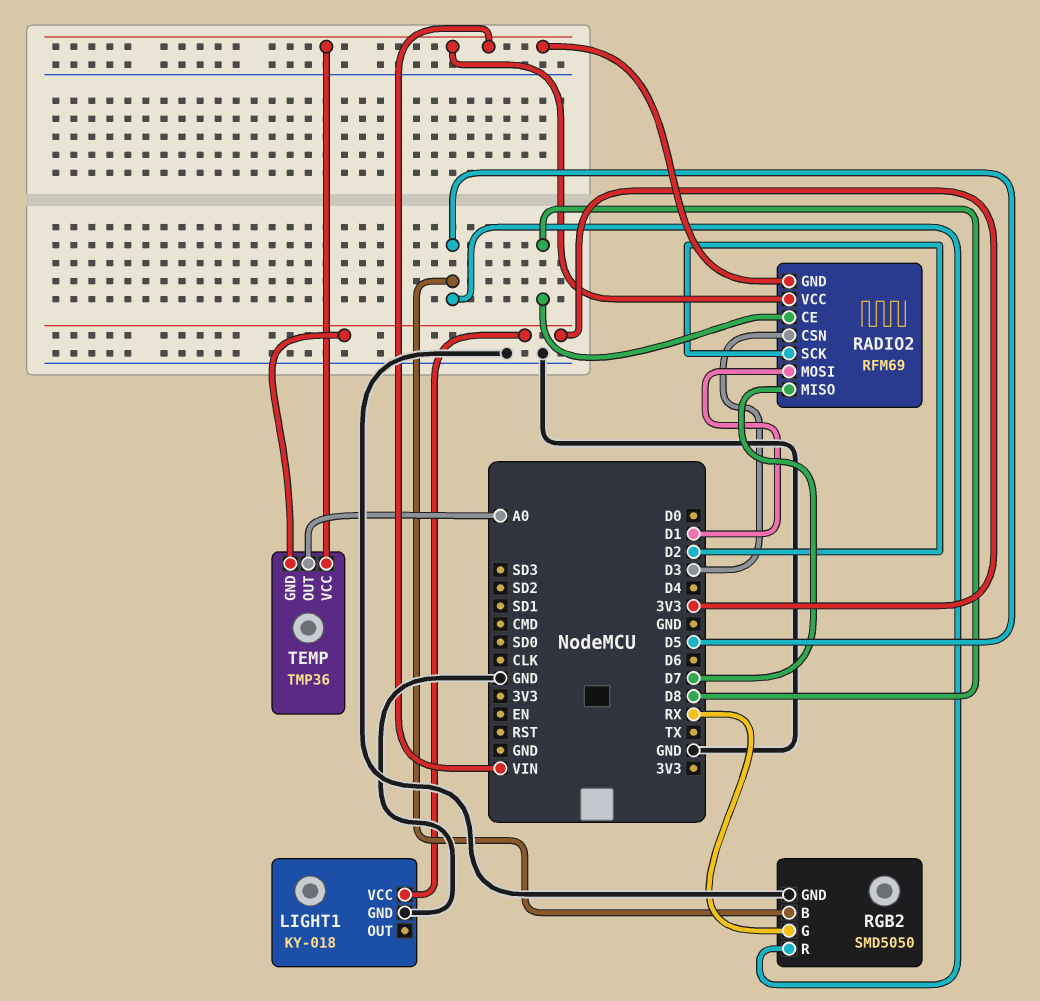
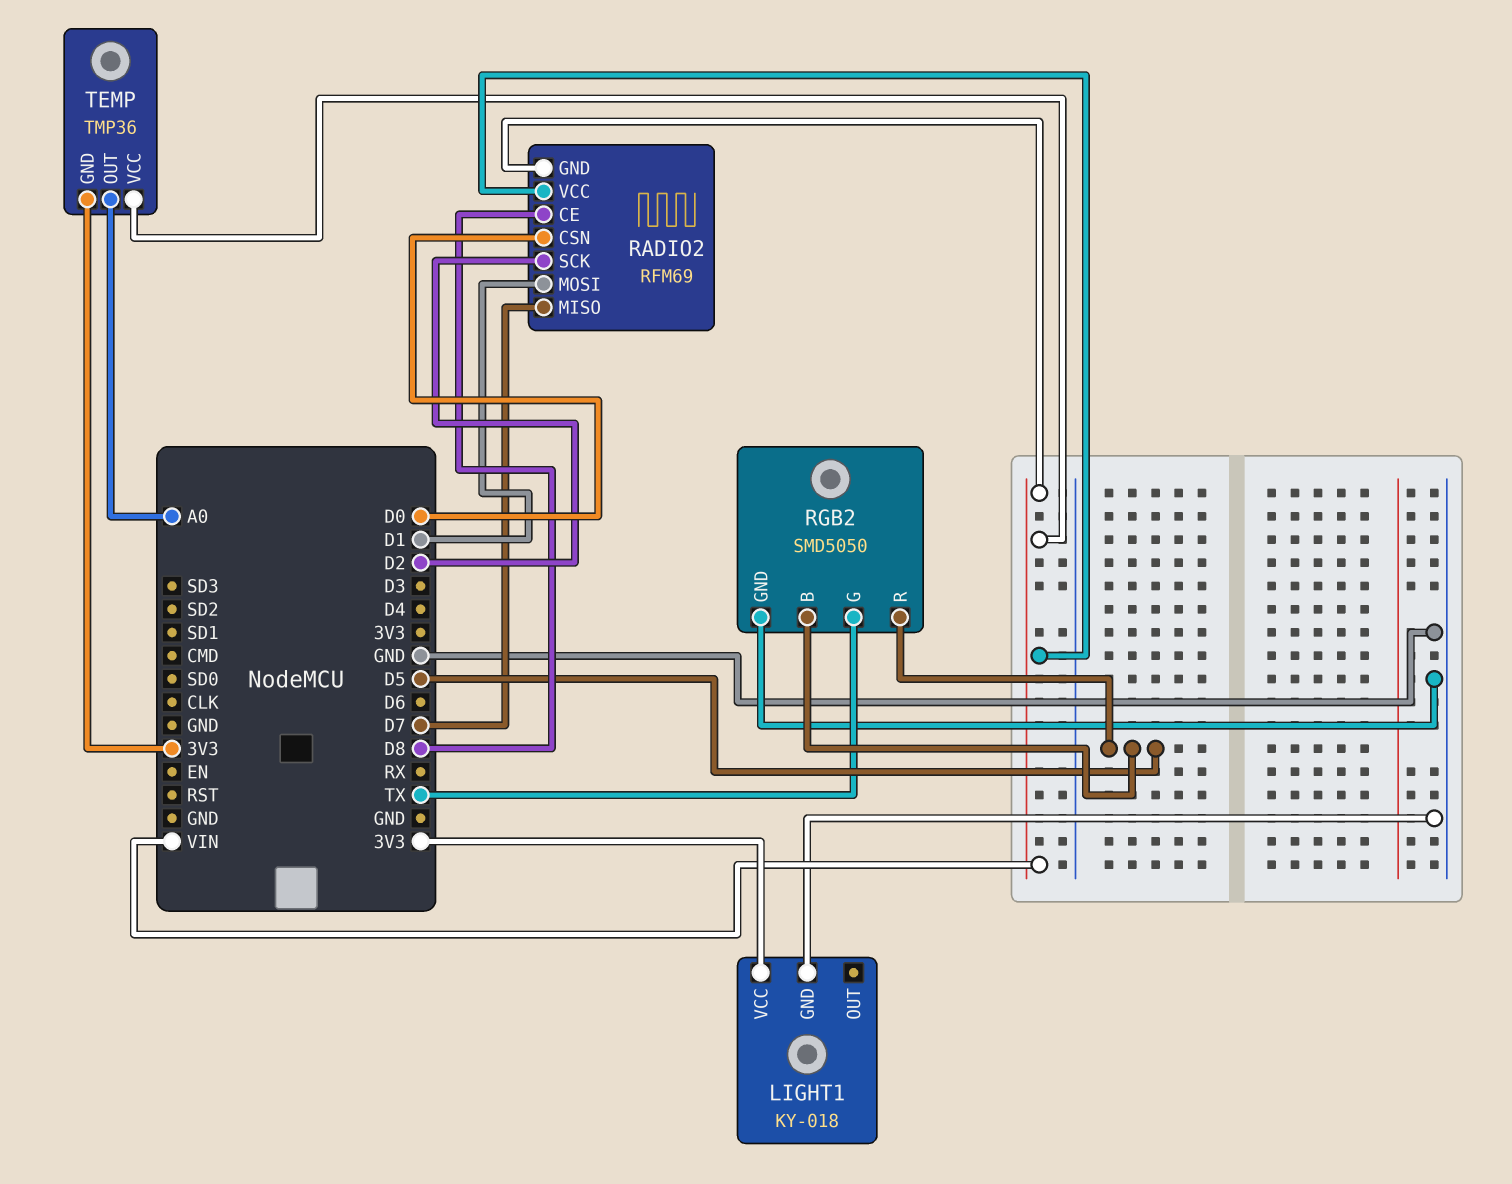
RADIO2 pin CSN: D3 -> D0
RGB2 pin G: RX -> TX

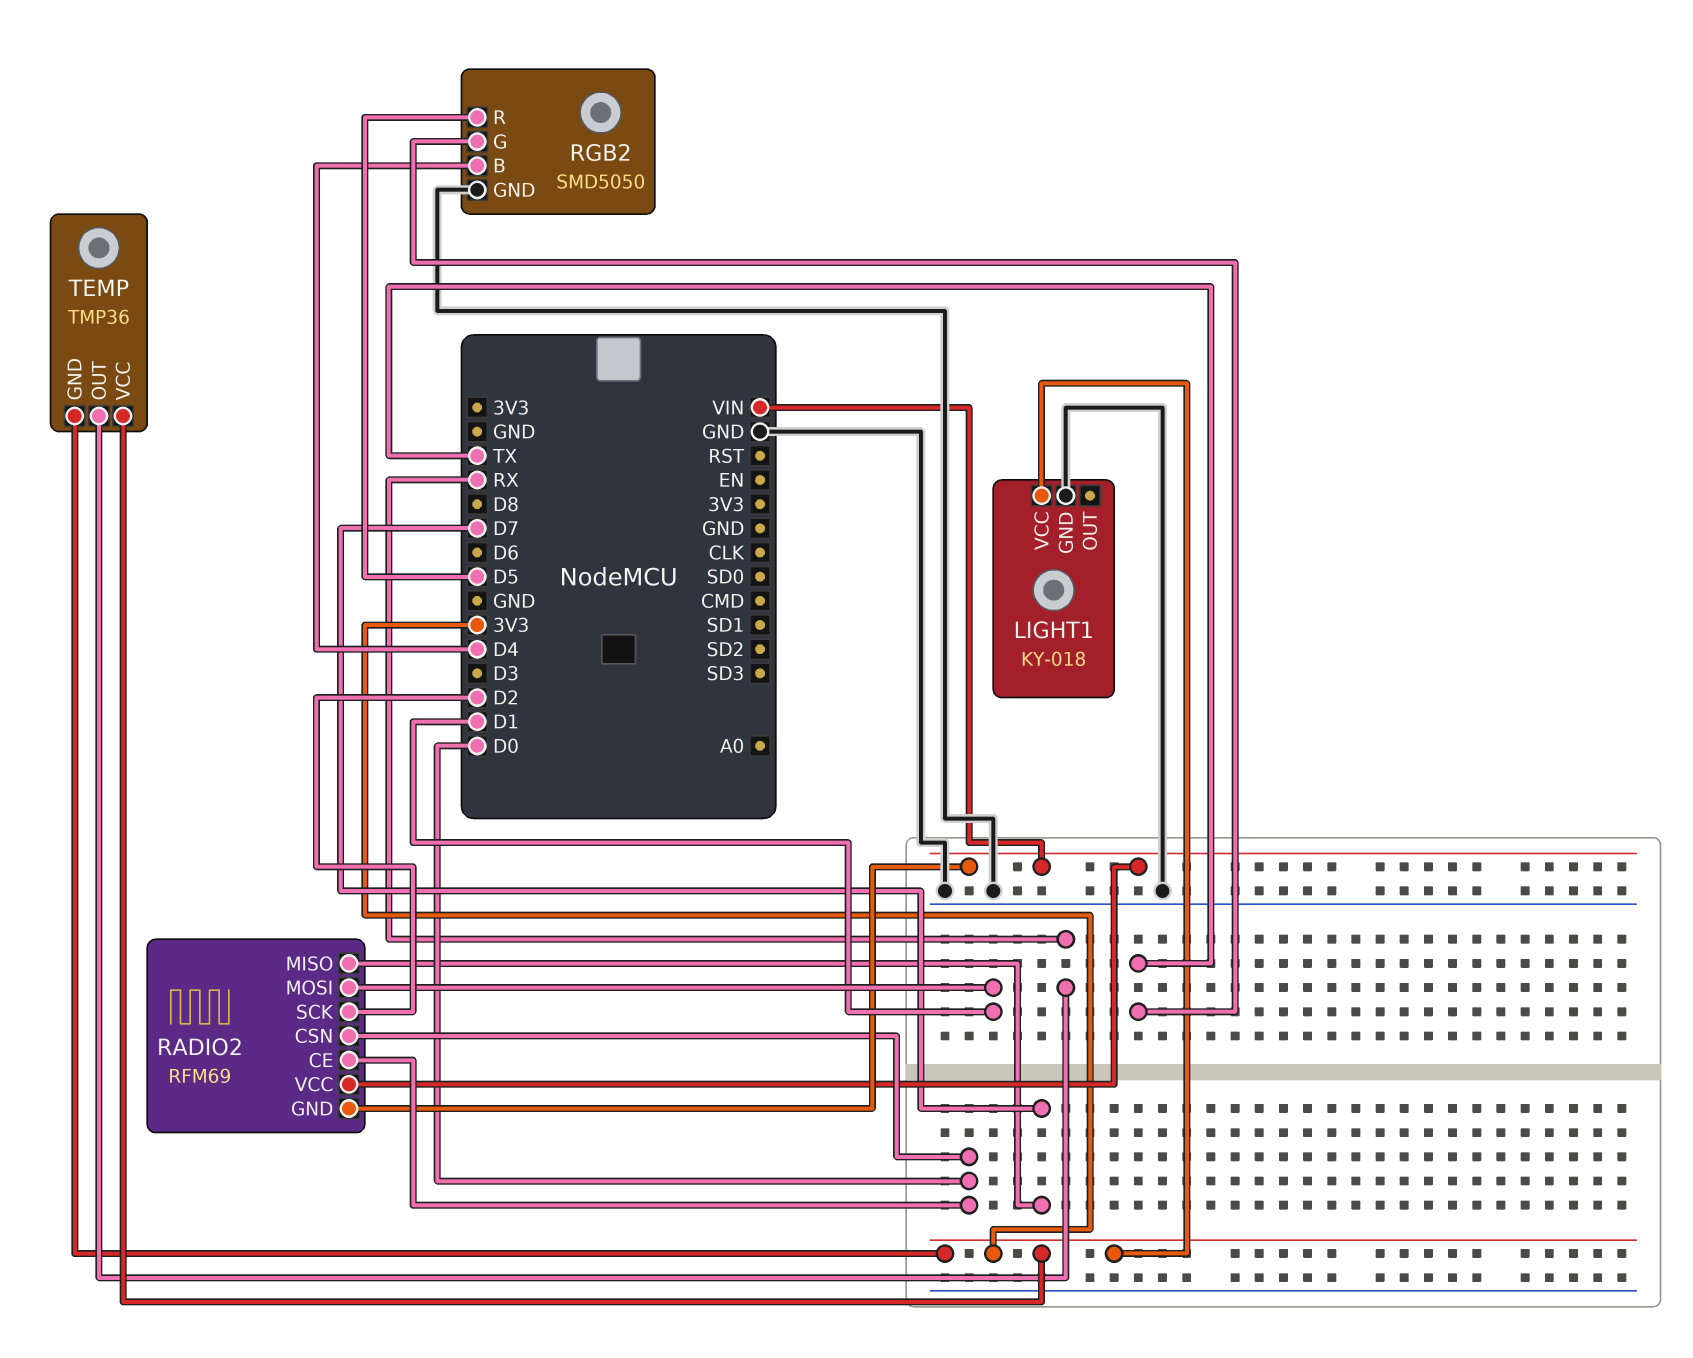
RADIO2 pin CE: D8 -> D0
RGB2 pin B: D5 -> D4
TEMP pin OUT: A0 -> RX
TEMP pin VCC: VIN -> 3V3

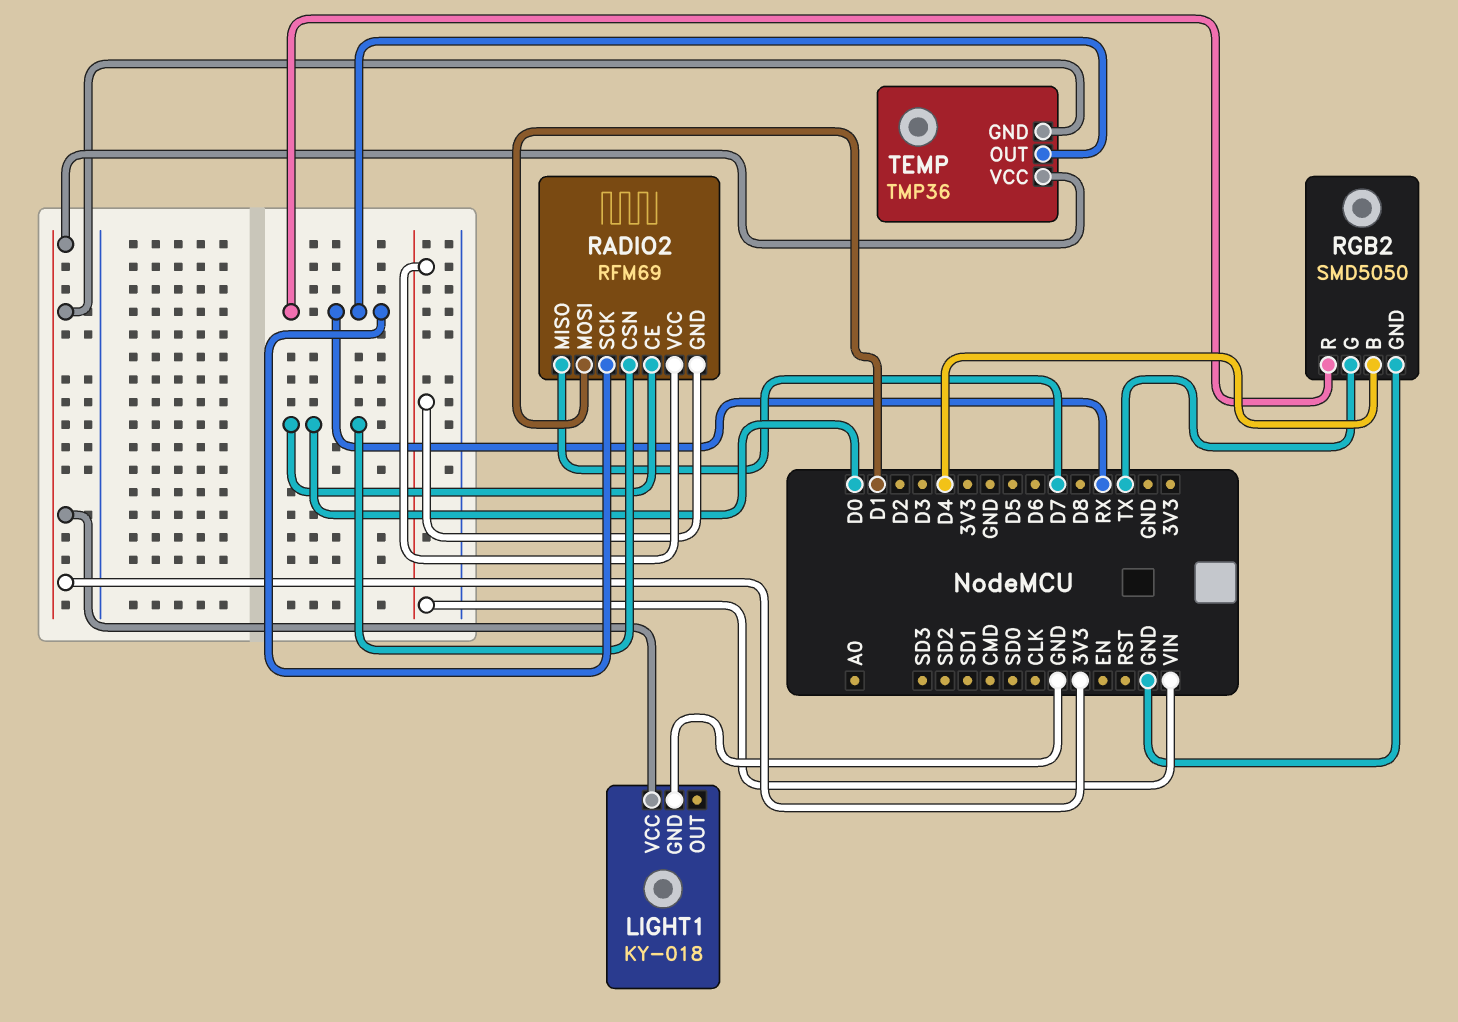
RADIO2 pin SCK: D2 -> RX
RGB2 pin R: D5 -> RX

